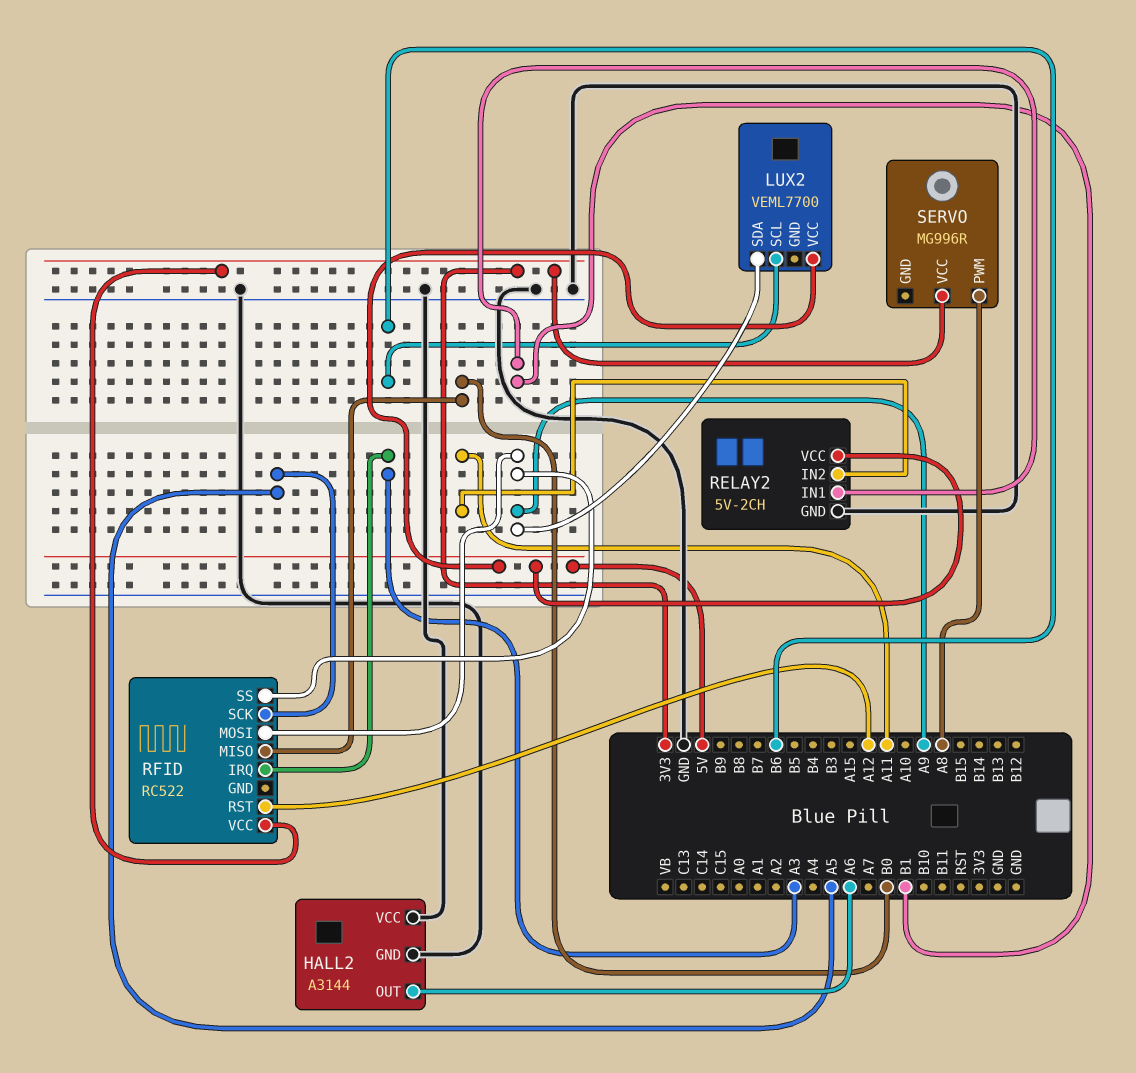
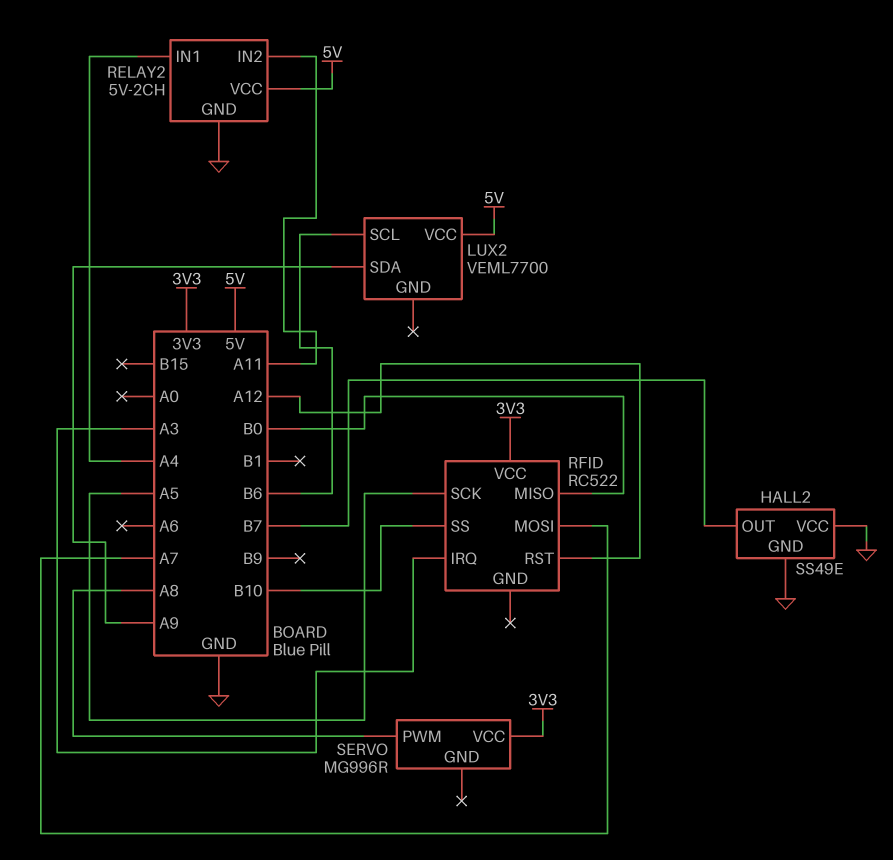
HALL2: A3144 -> SS49E
HALL2 pin OUT: A6 -> B7
RELAY2 pin IN1: B1 -> A4
RFID pin MOSI: A9 -> A7
RFID pin SS: A9 -> B10

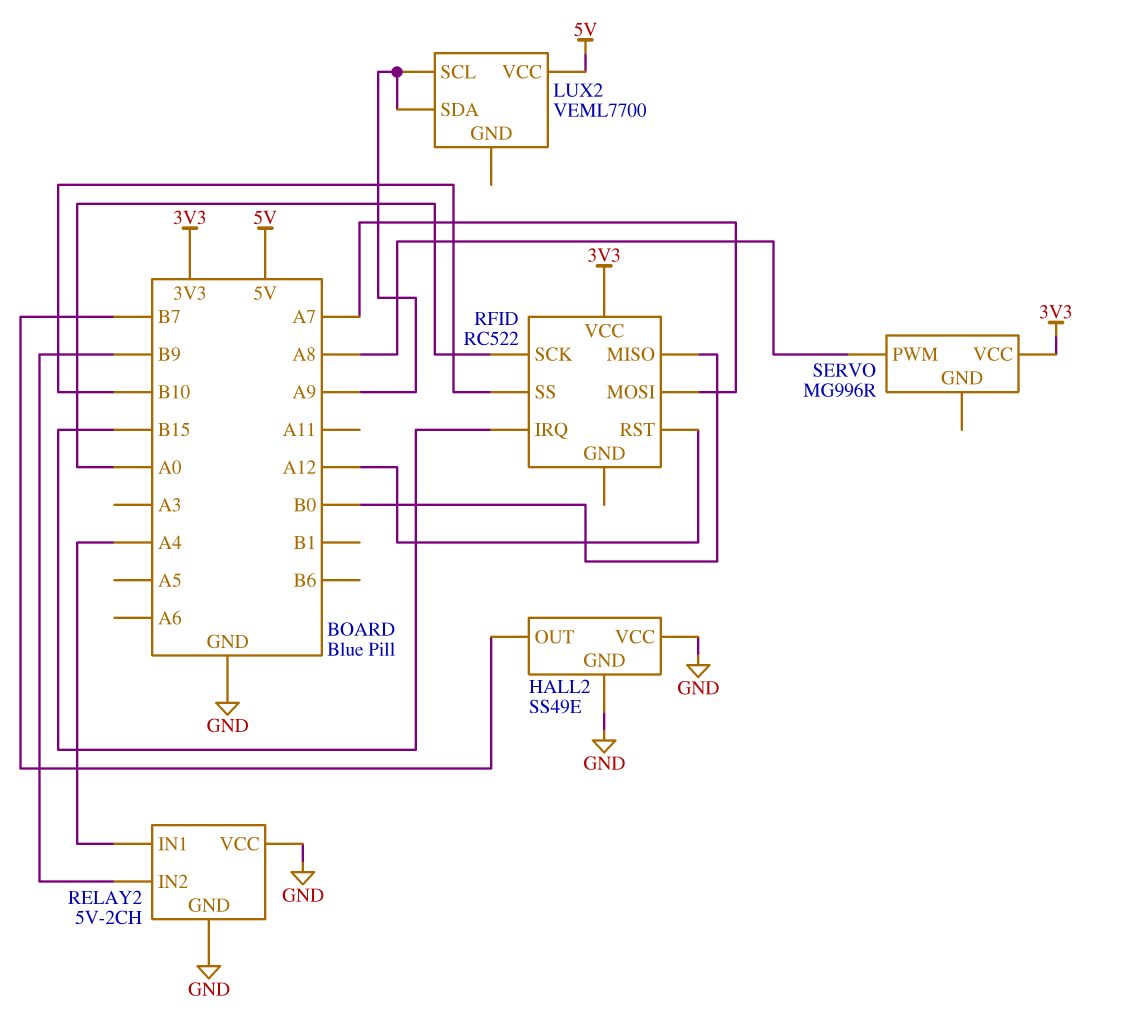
LUX2 pin SCL: B6 -> A9
RELAY2 pin IN2: A11 -> B9
RELAY2 pin VCC: 5V -> GND
RFID pin IRQ: A3 -> B15
RFID pin SCK: A5 -> A0

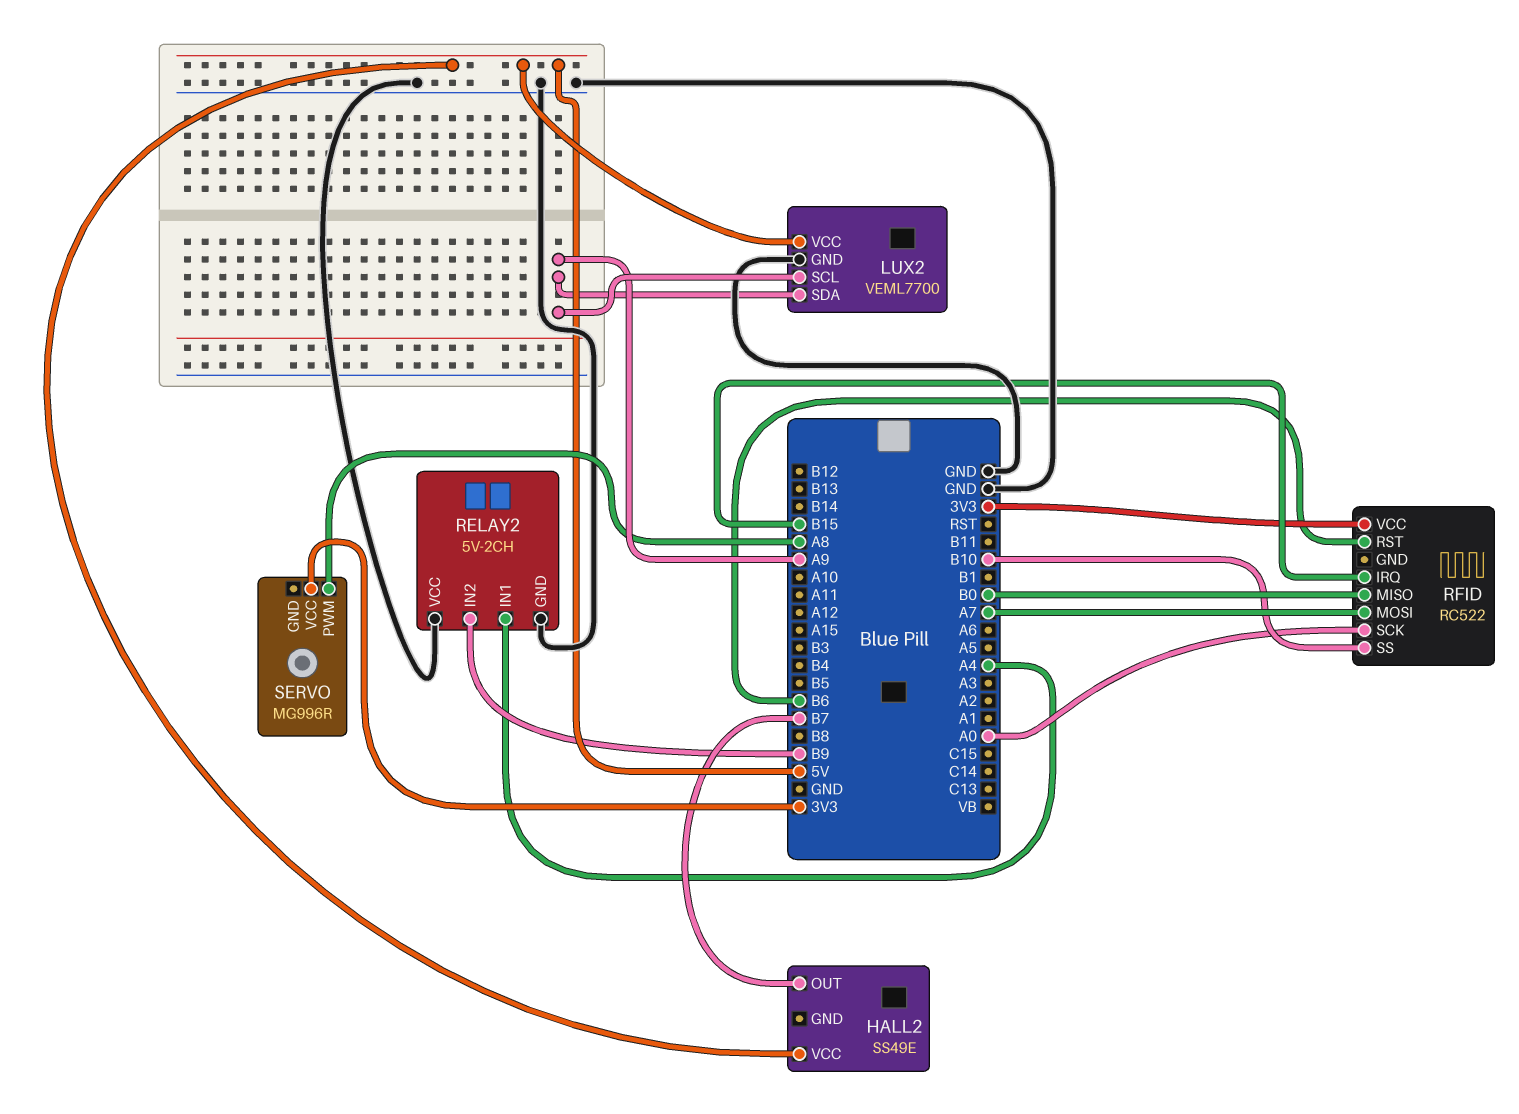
HALL2 pin GND: GND -> none
HALL2 pin VCC: GND -> 5V
LUX2 pin GND: none -> GND
RFID pin RST: A12 -> B6

